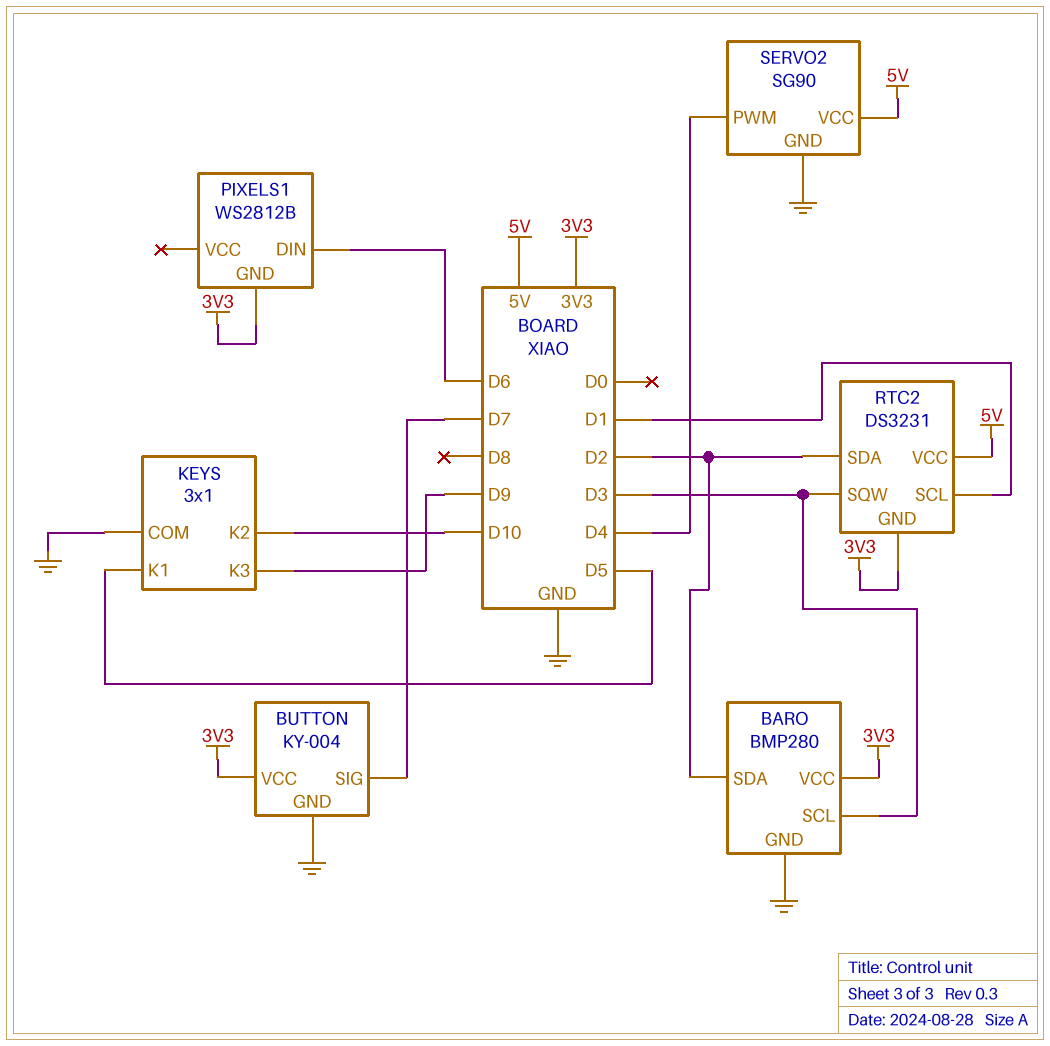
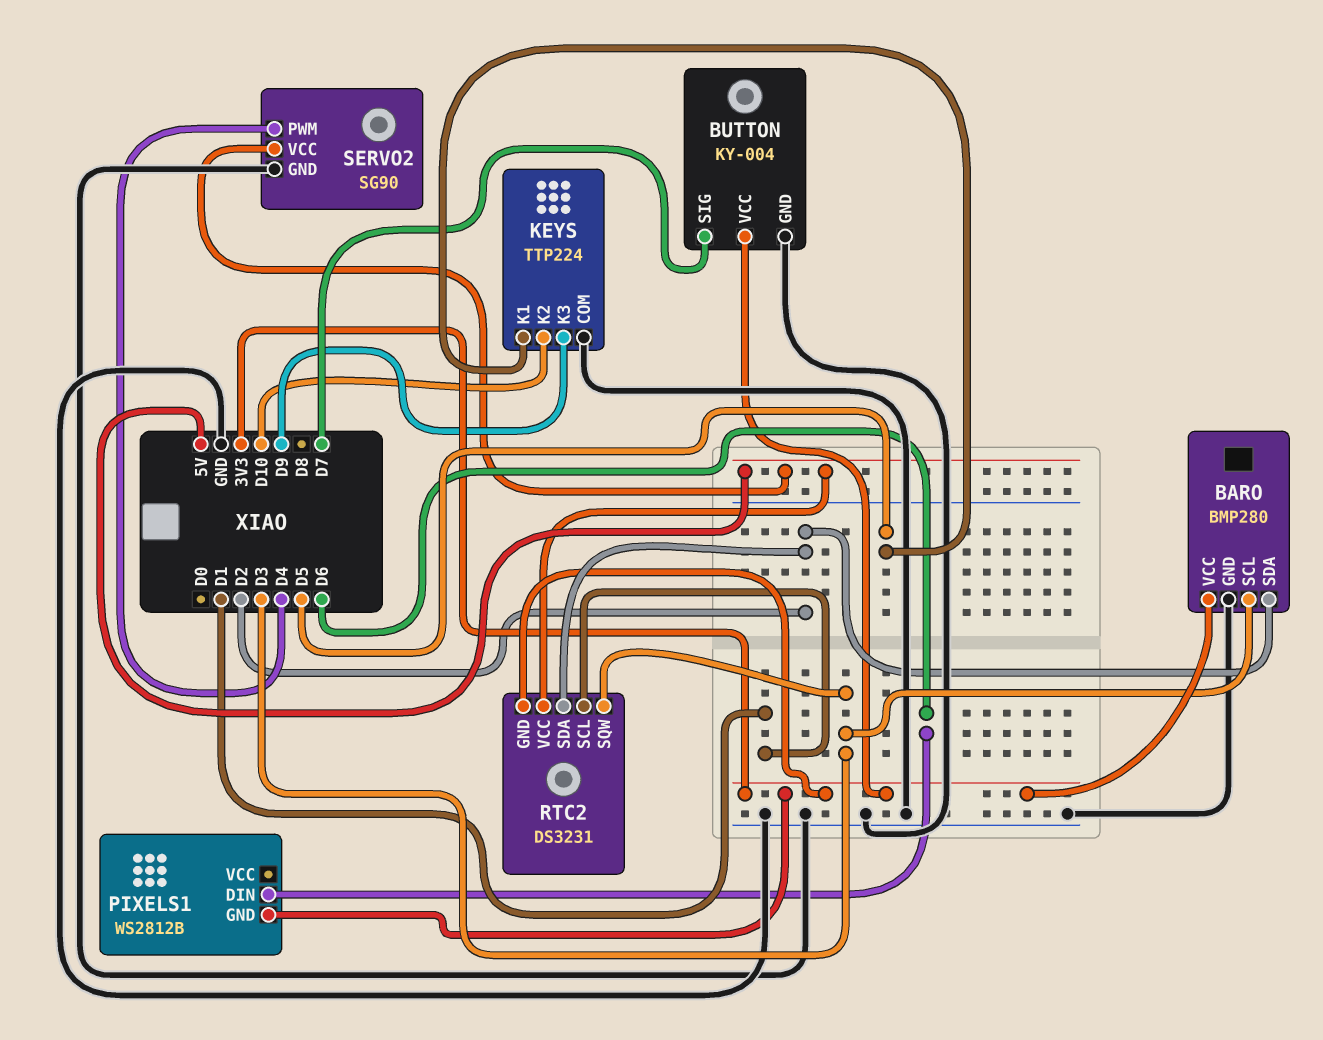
KEYS: 3x1 -> TTP224

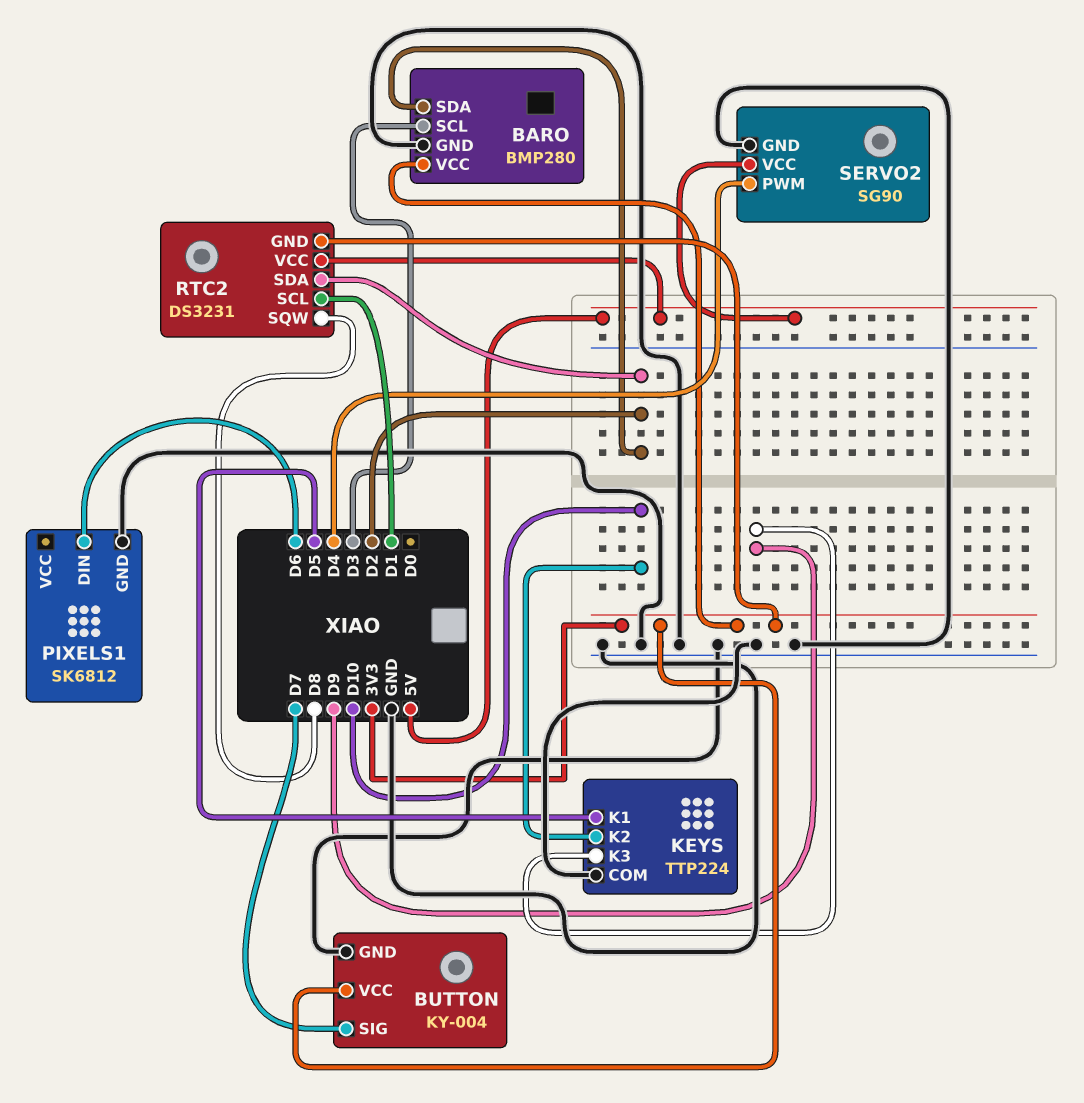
PIXELS1: WS2812B -> SK6812
PIXELS1 pin GND: 3V3 -> GND
RTC2 pin SQW: D3 -> D8

